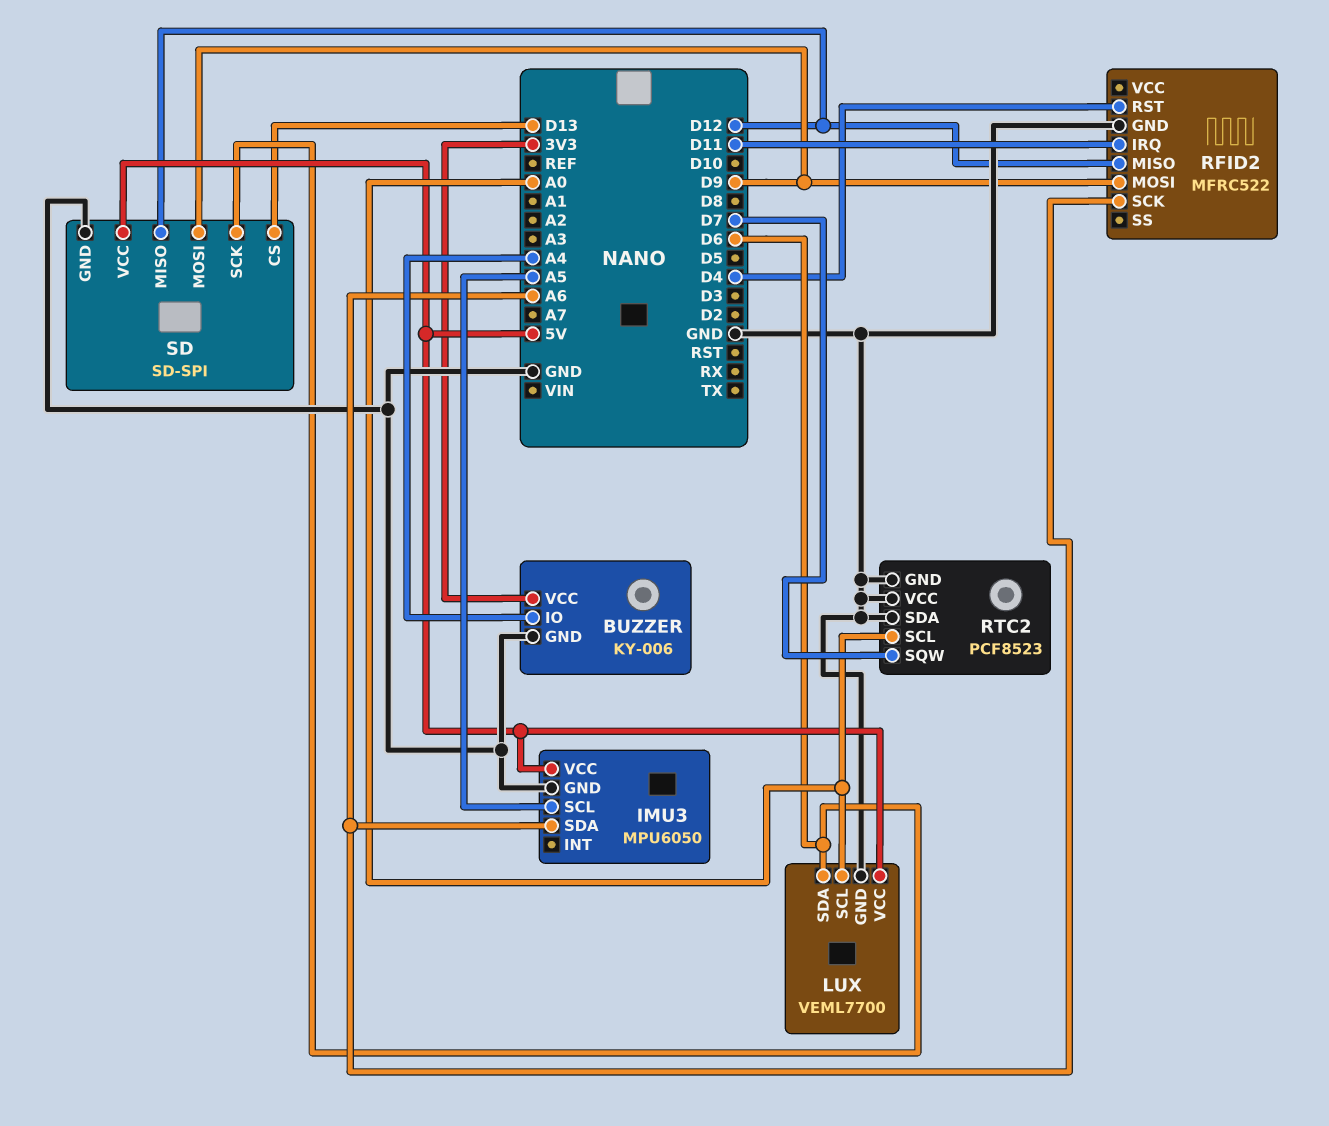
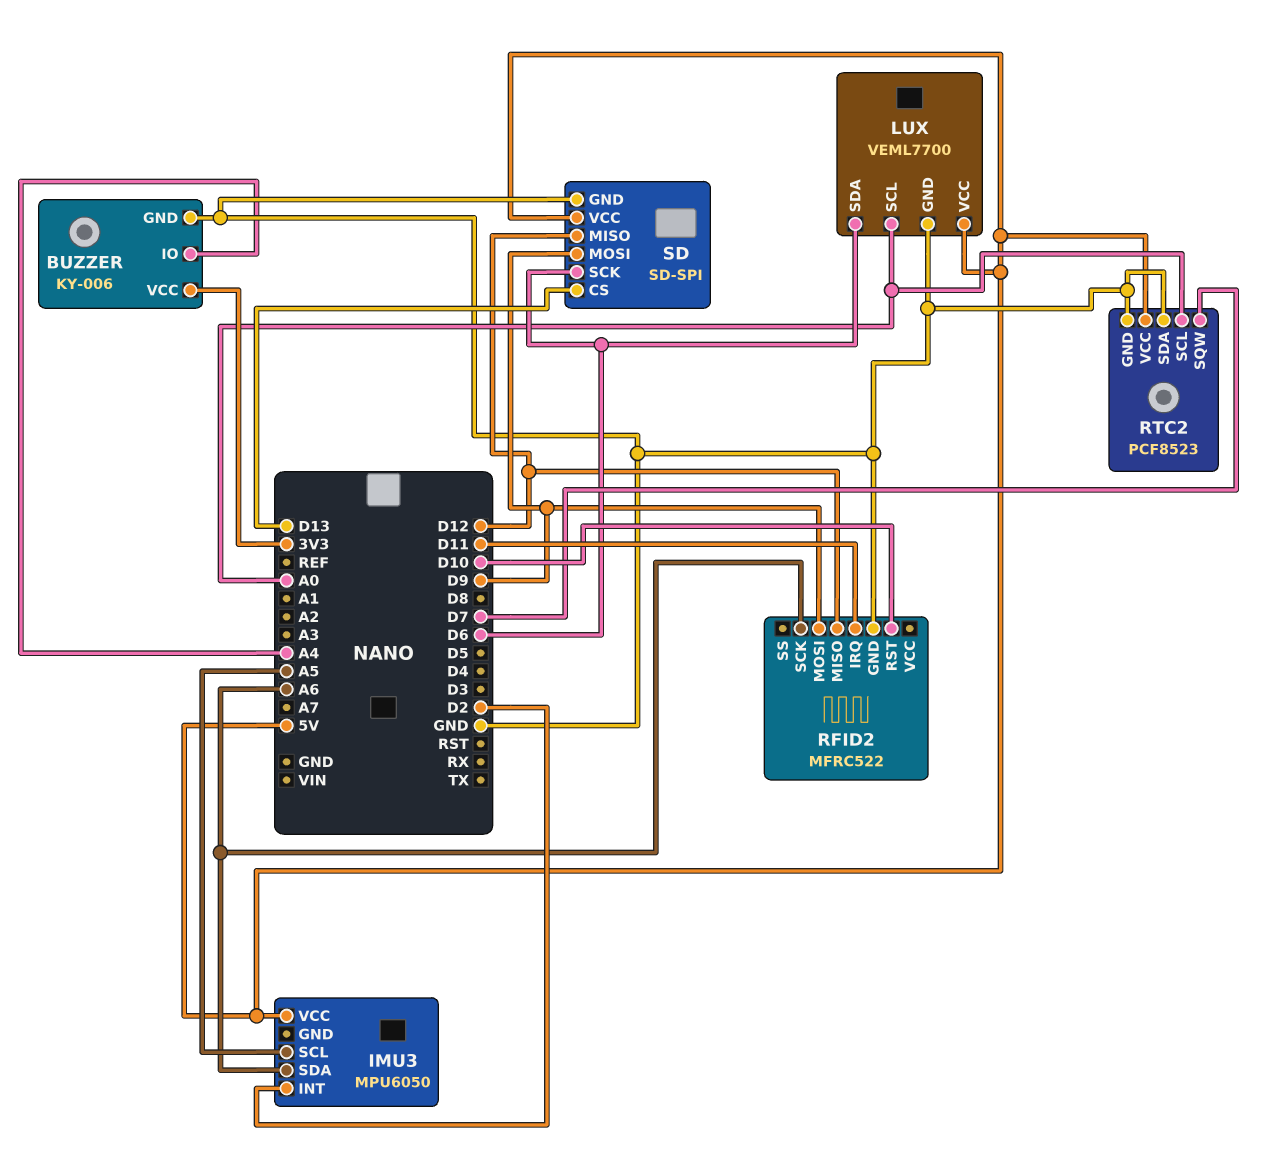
IMU3 pin GND: GND -> none
IMU3 pin INT: none -> D2
RFID2 pin RST: D4 -> D10
RTC2 pin VCC: GND -> 5V

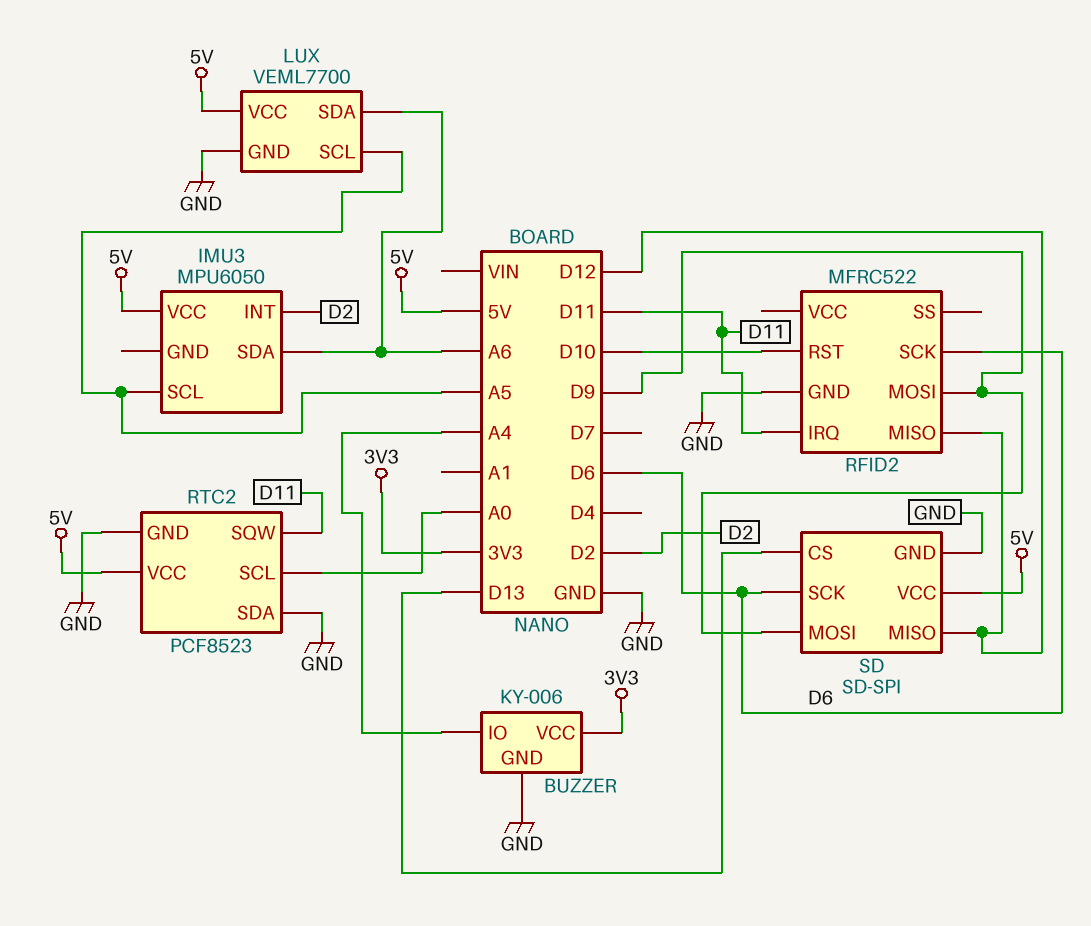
LUX pin SCL: A0 -> A5
LUX pin SDA: D6 -> A6
RFID2 pin SCK: A6 -> D6
RTC2 pin SQW: D7 -> D11

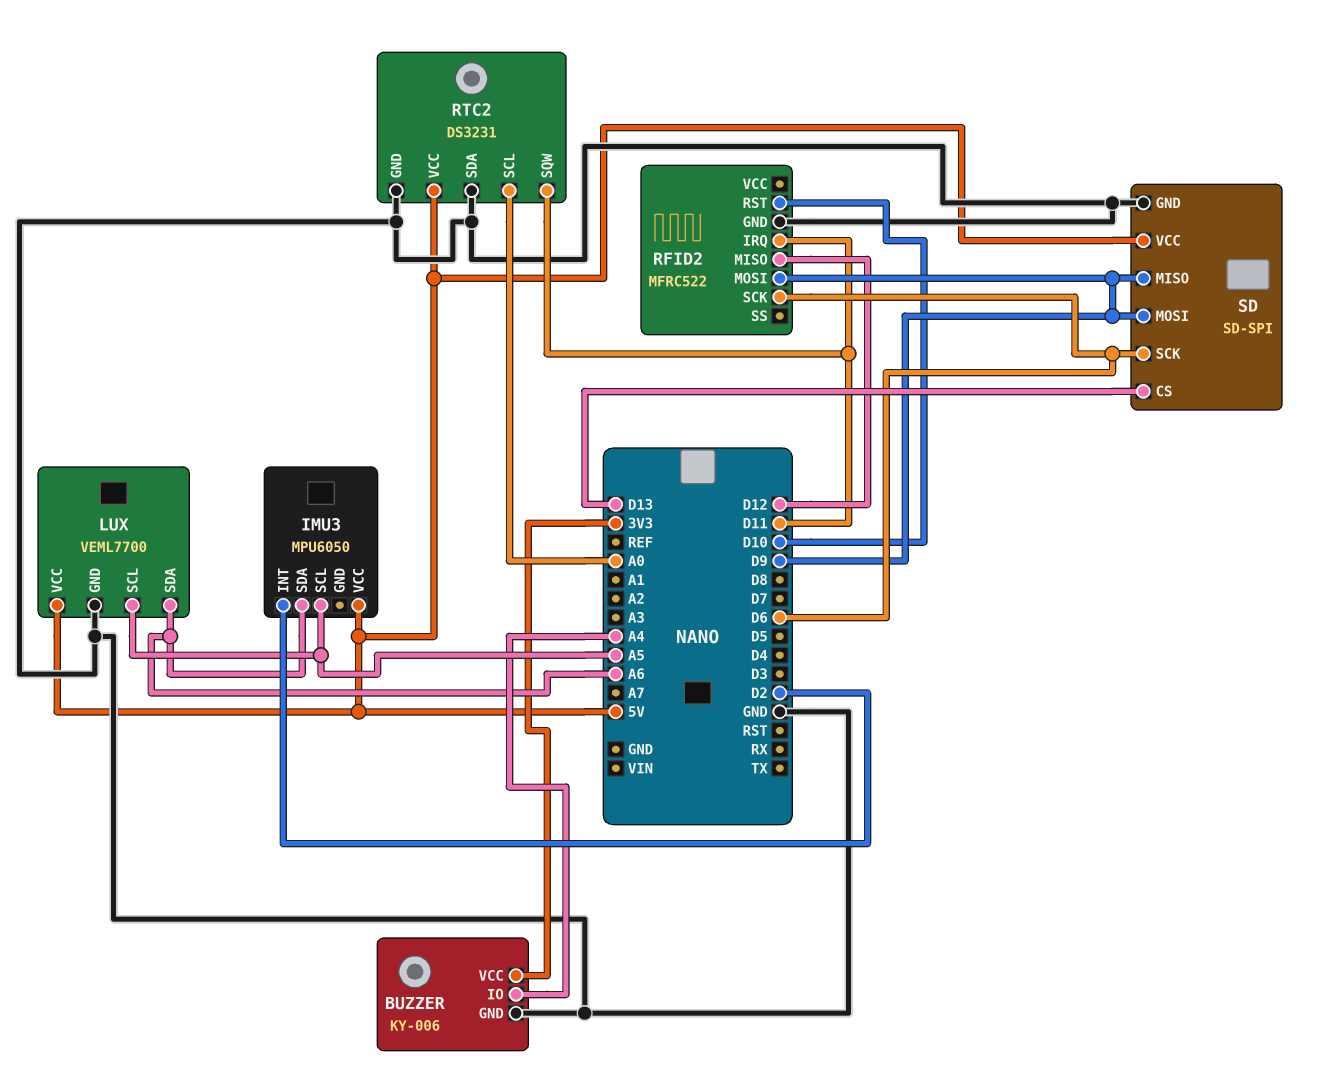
RTC2: PCF8523 -> DS3231
SD pin MISO: D12 -> D9

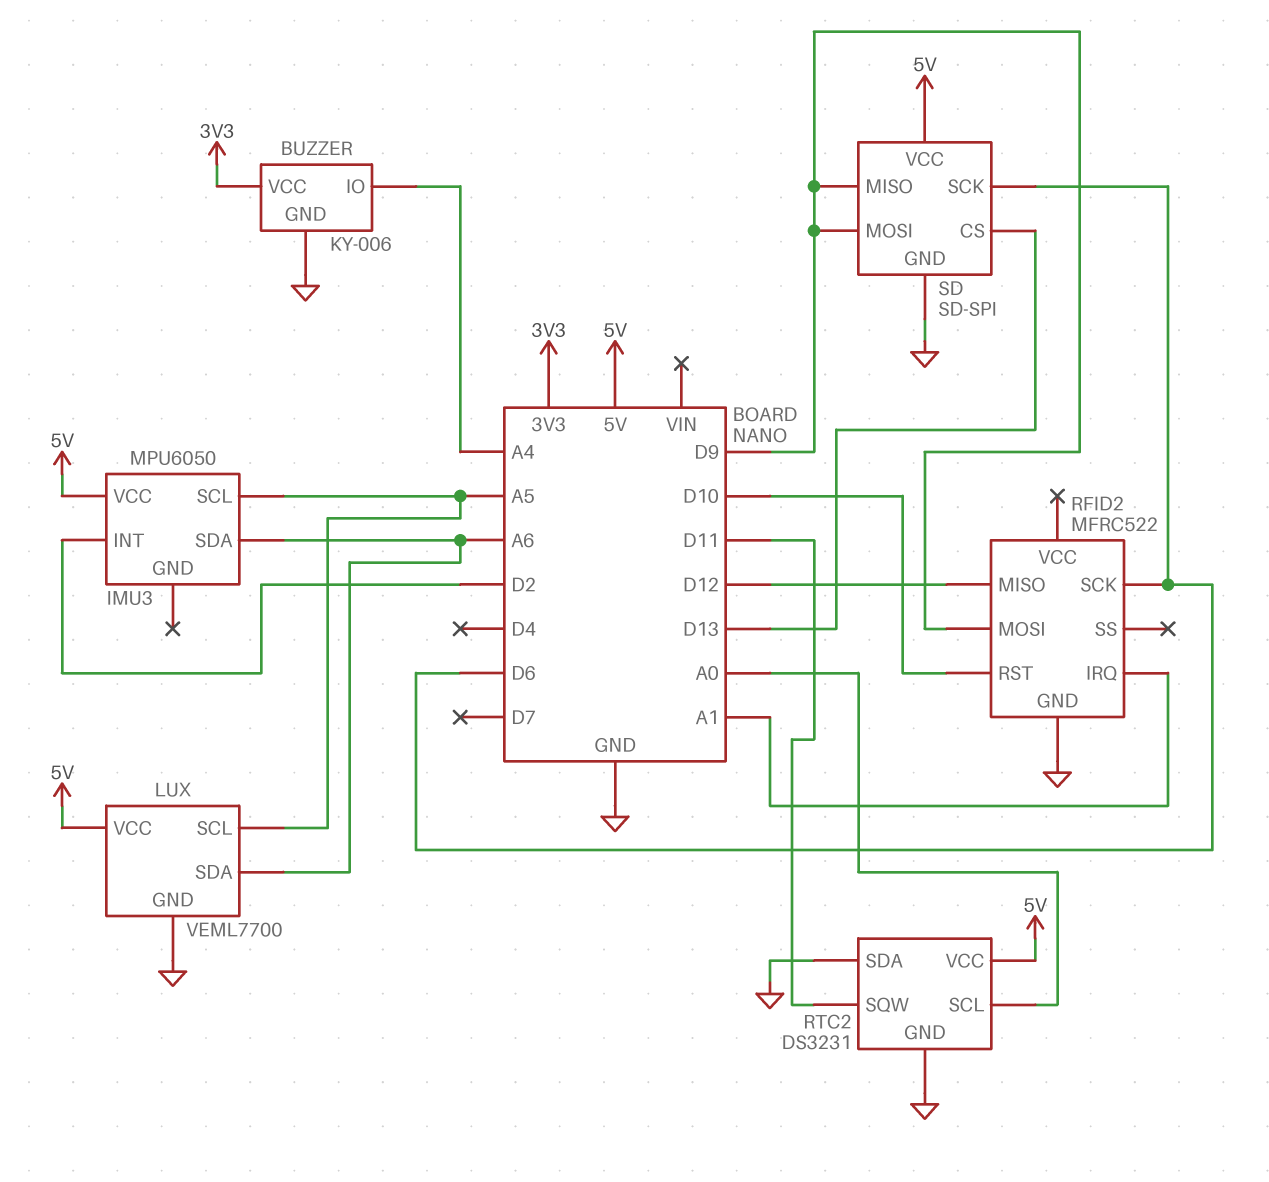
RFID2 pin IRQ: D11 -> A1

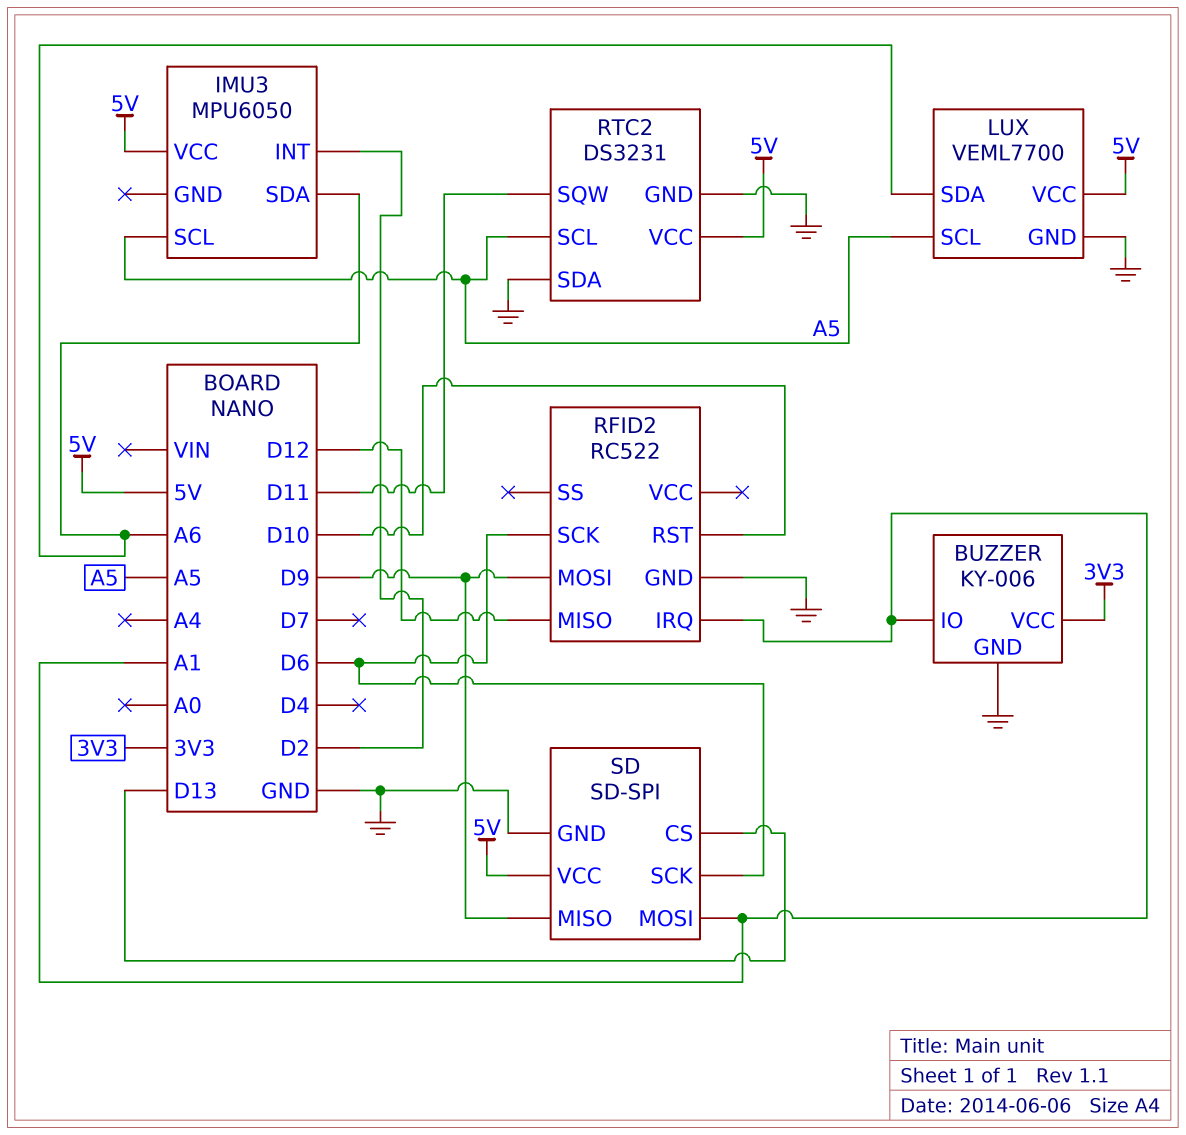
BUZZER pin IO: A4 -> A1
RFID2: MFRC522 -> RC522
RTC2 pin SCL: A0 -> A5
SD pin MOSI: D9 -> A1

